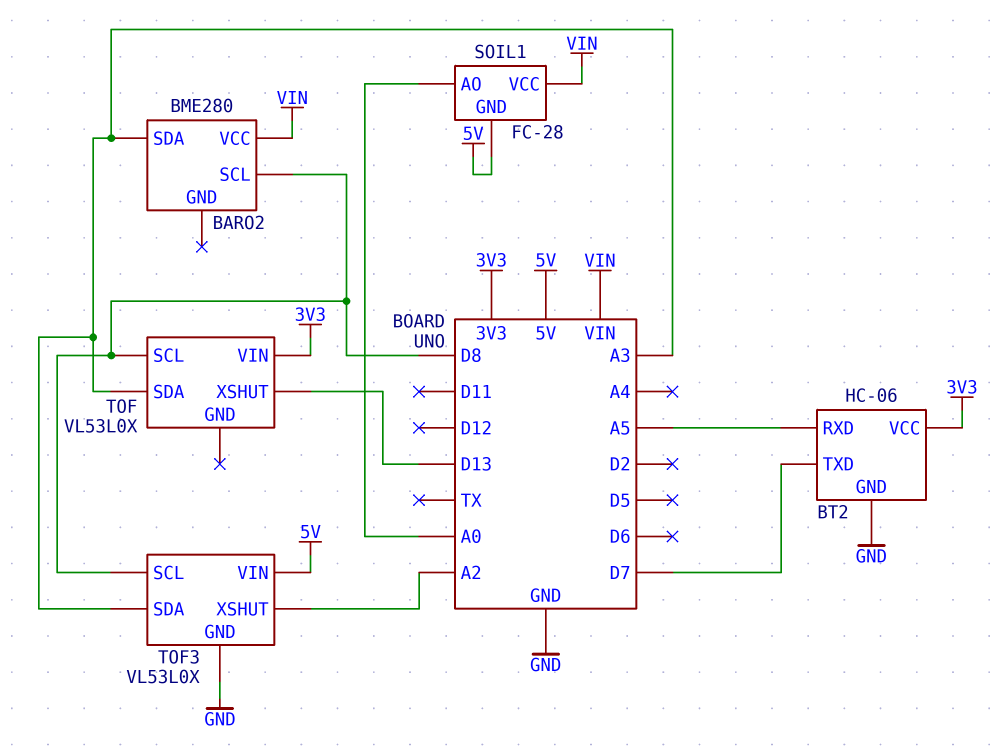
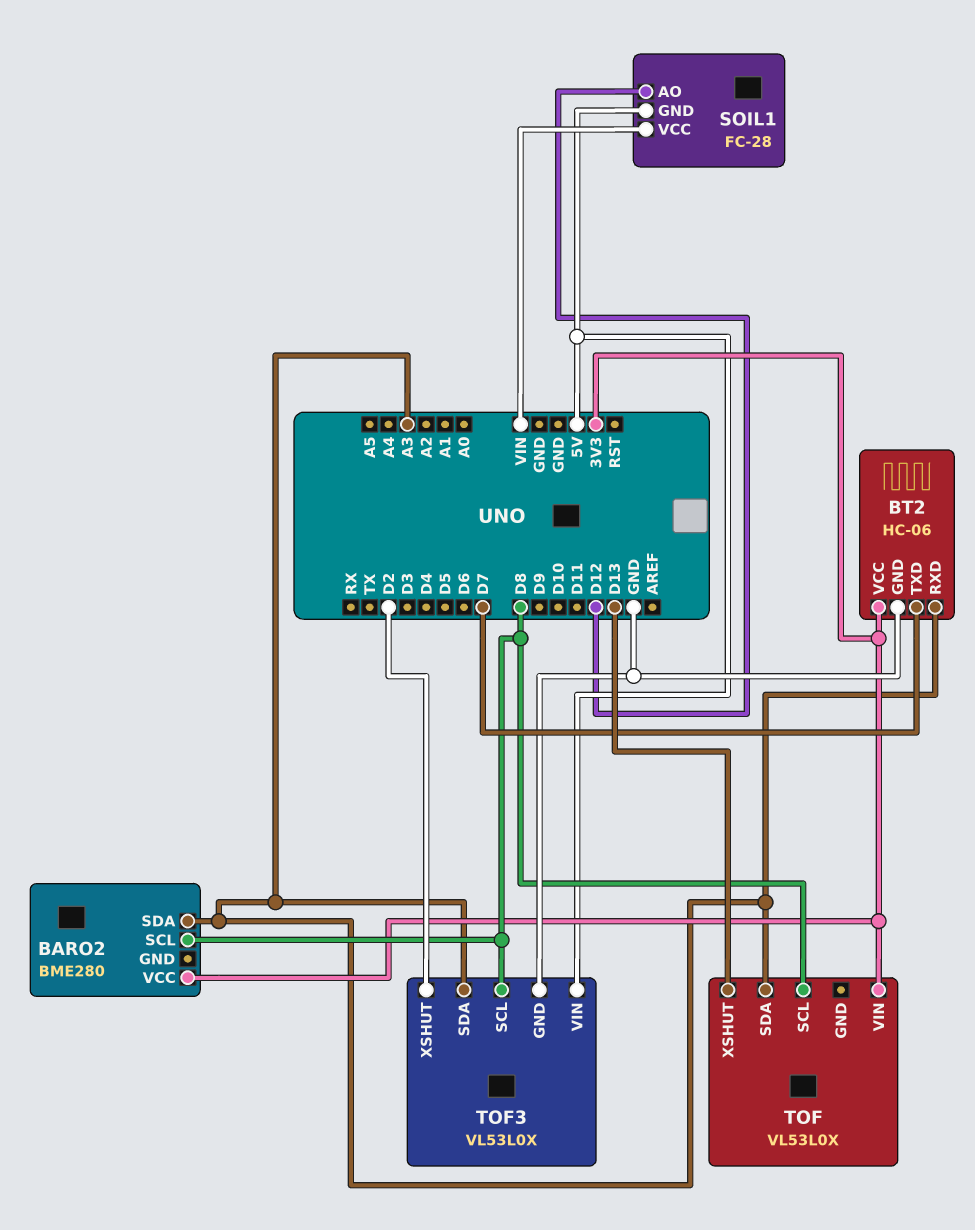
BARO2 pin VCC: VIN -> 3V3
BT2 pin RXD: A5 -> A3
SOIL1 pin AO: A0 -> D12
TOF3 pin XSHUT: A2 -> D2

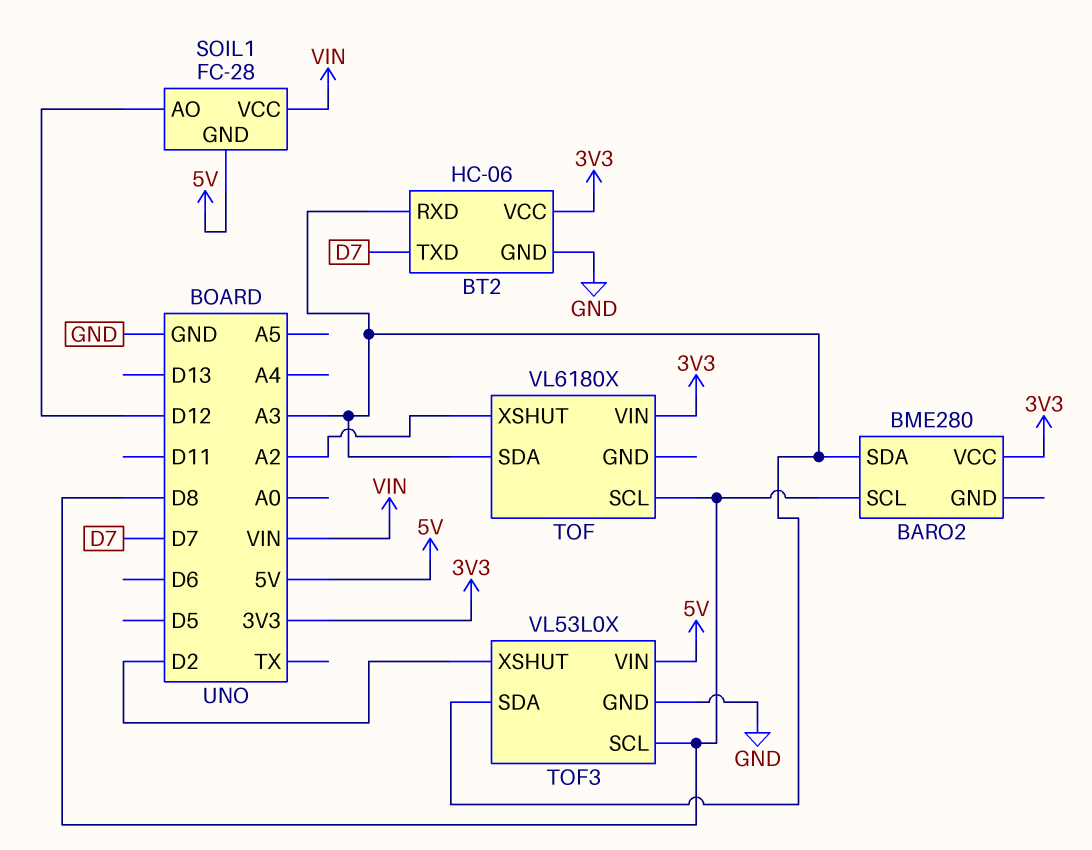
TOF: VL53L0X -> VL6180X
TOF pin XSHUT: D13 -> A2

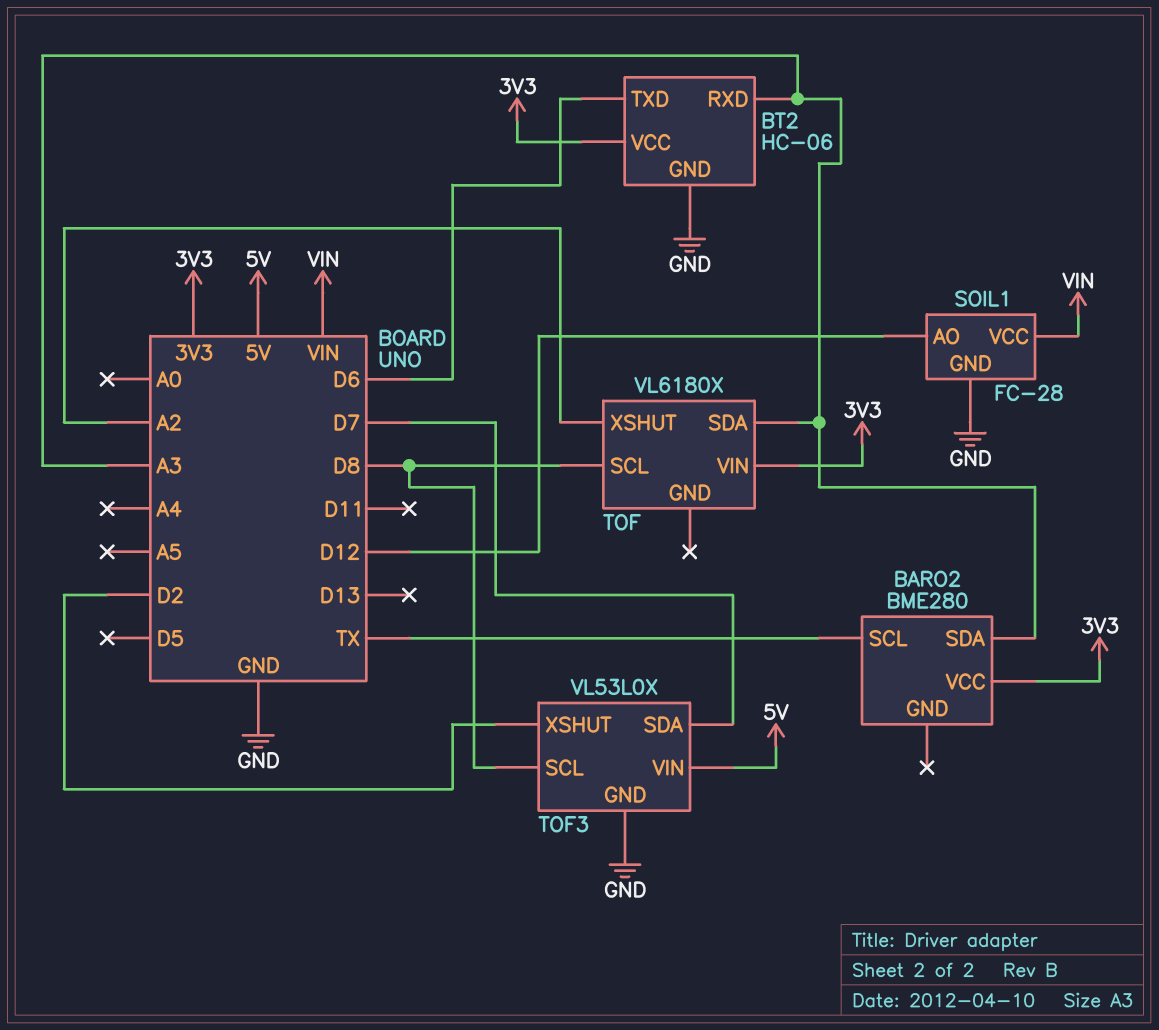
BARO2 pin SCL: D8 -> TX
BT2 pin TXD: D7 -> D6
SOIL1 pin GND: 5V -> GND
TOF3 pin SDA: A3 -> D7

